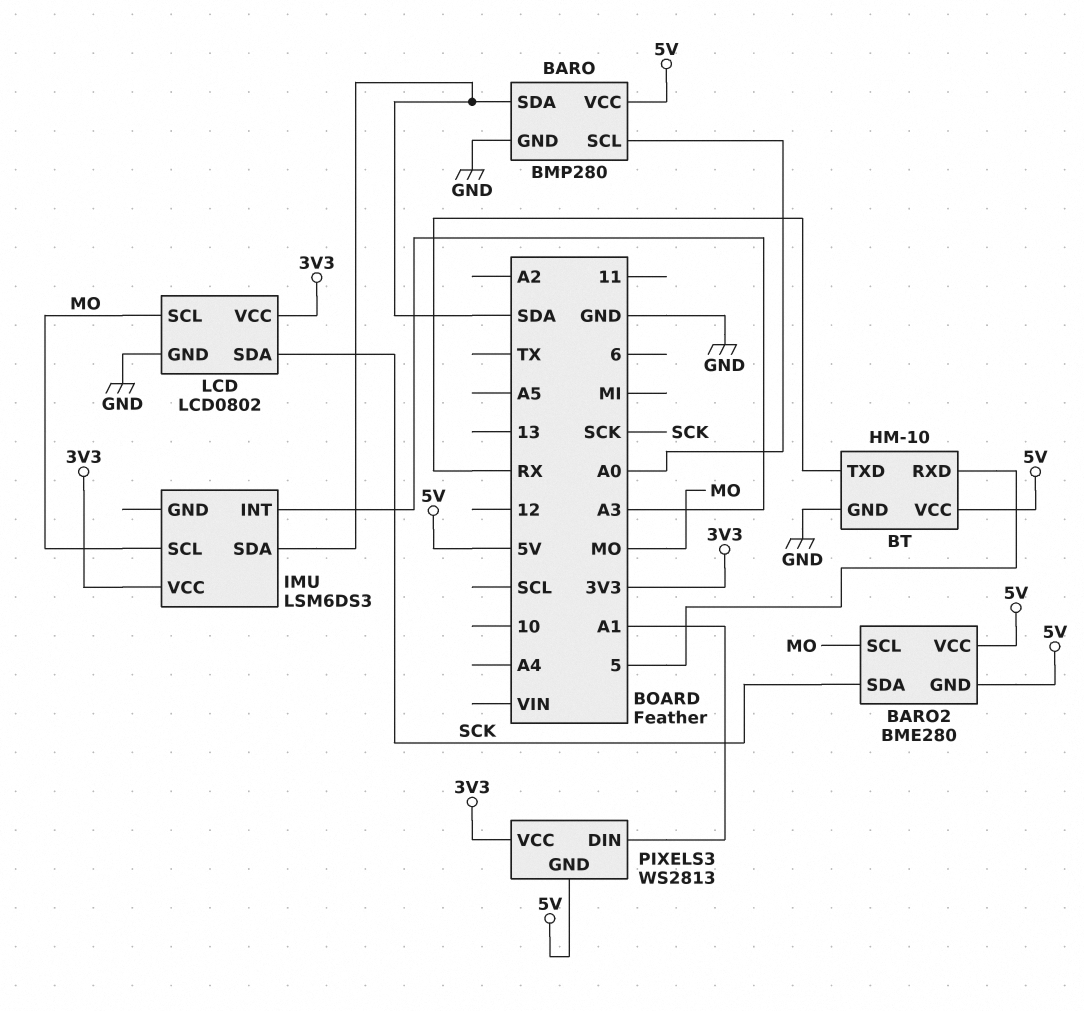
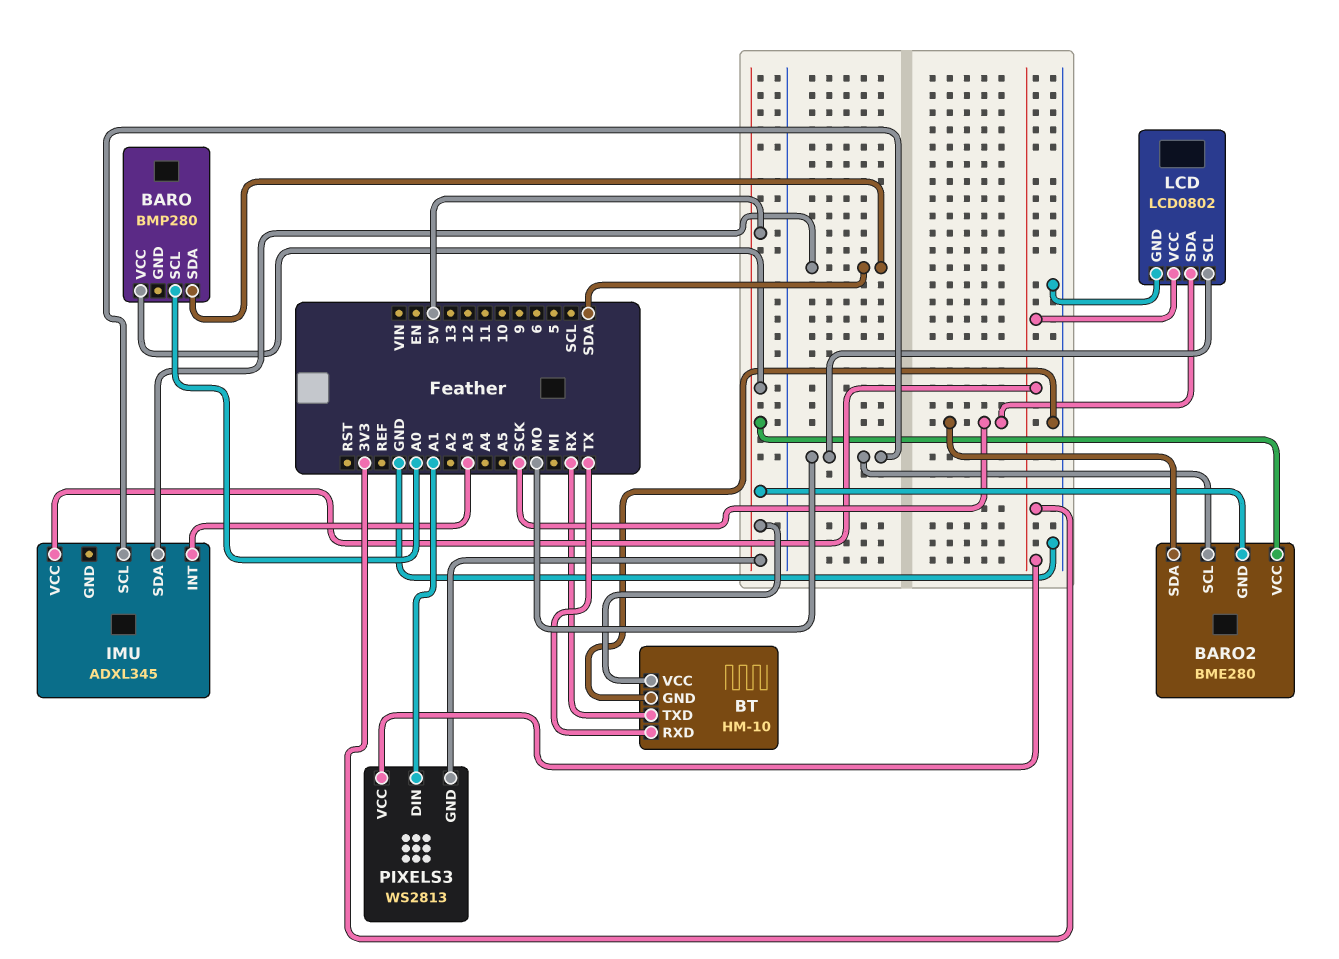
BARO pin GND: GND -> none
BT pin RXD: 5 -> TX
IMU: LSM6DS3 -> ADXL345

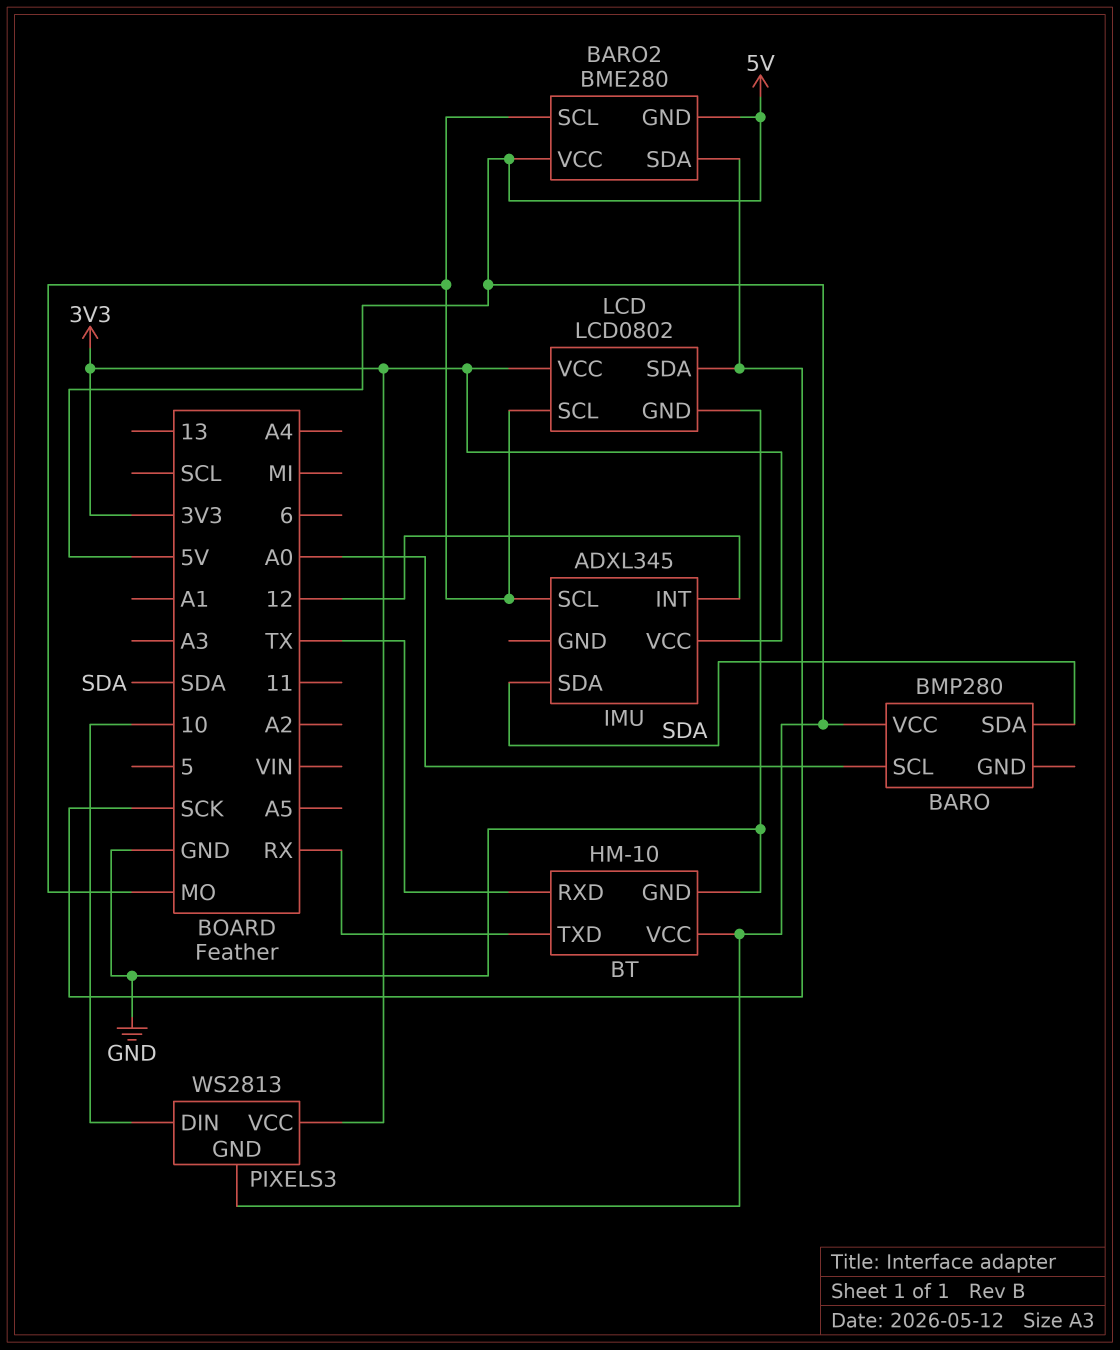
IMU pin INT: A3 -> 12
PIXELS3 pin DIN: A1 -> 10

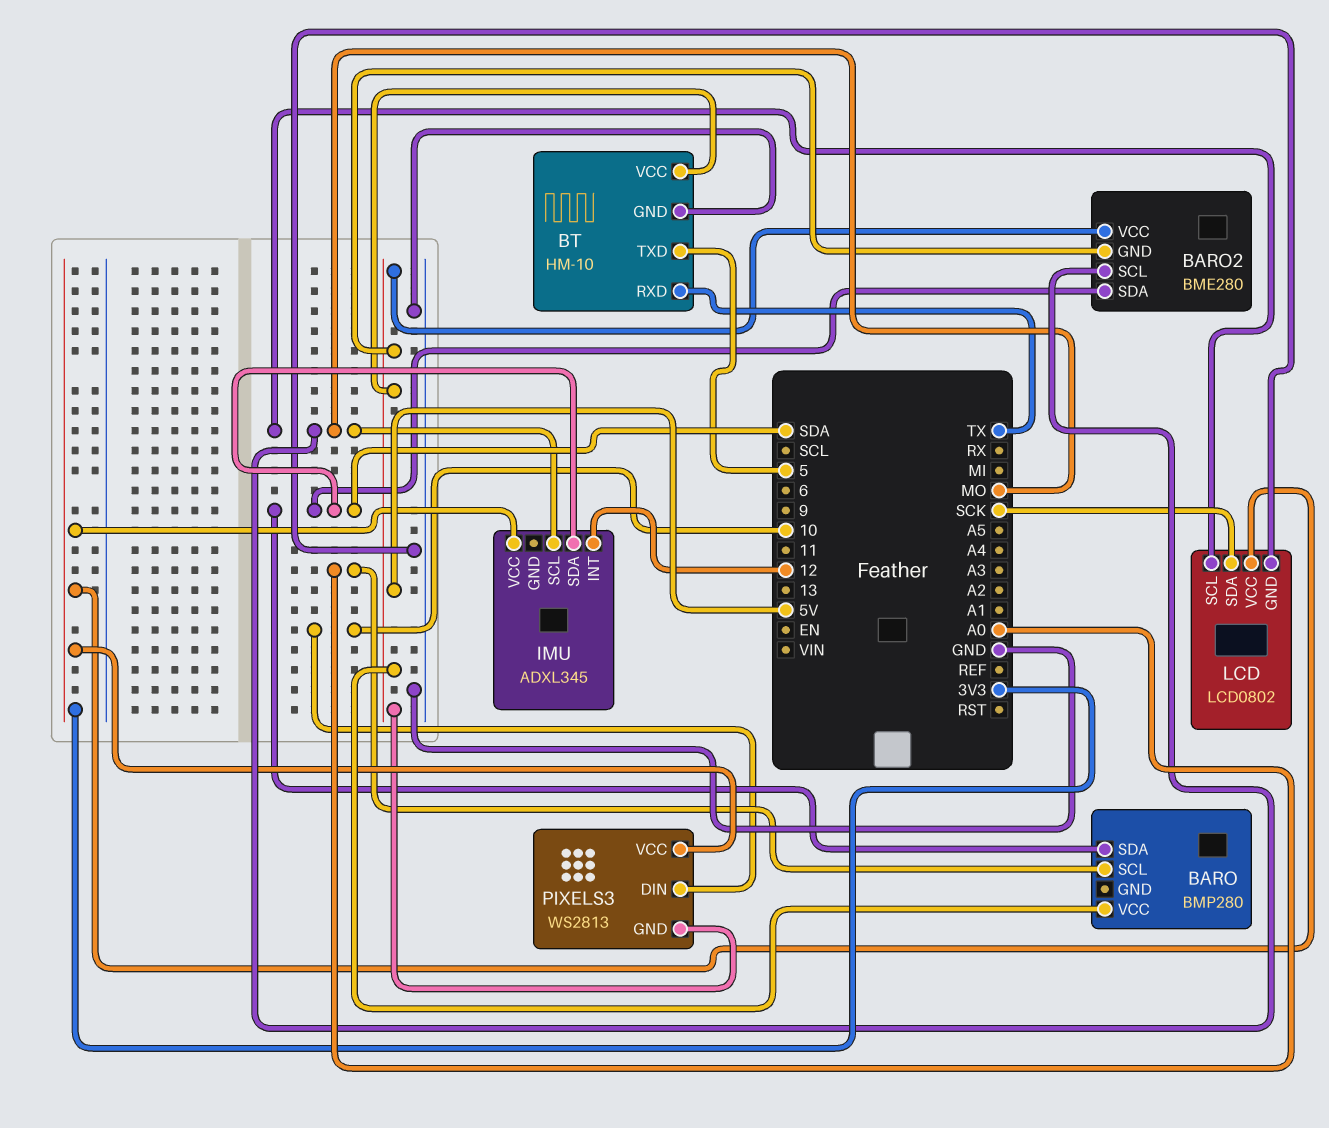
BARO2 pin SDA: SCK -> SDA
BT pin TXD: RX -> 5

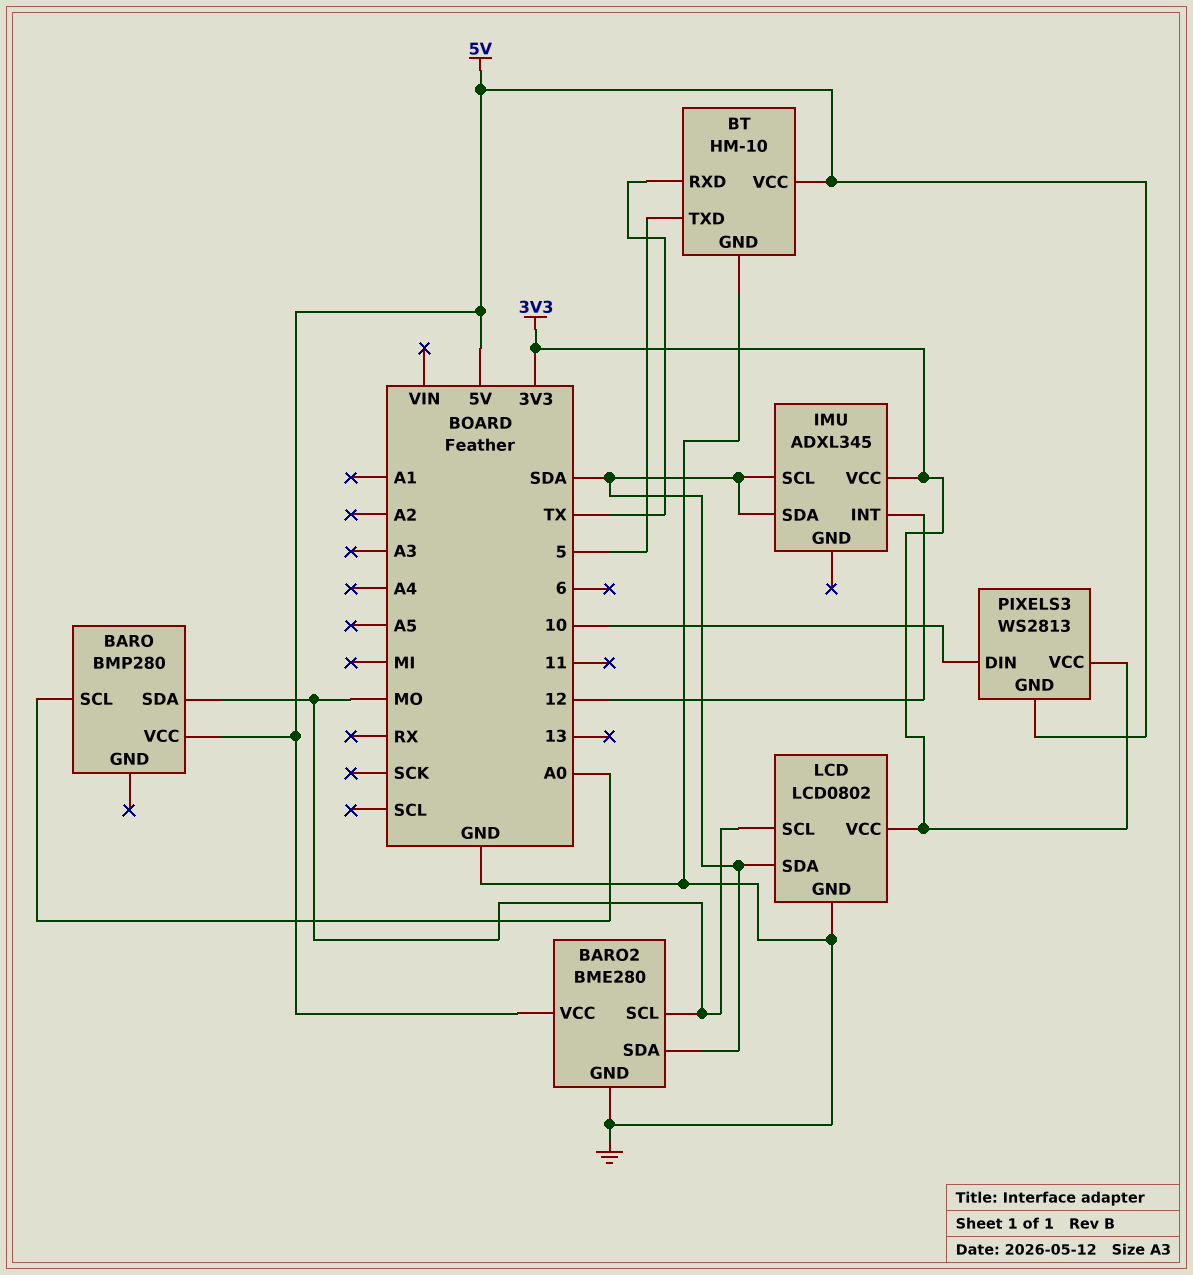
BARO pin SDA: SDA -> MO
BARO2 pin GND: 5V -> GND
IMU pin SCL: MO -> SDA
LCD pin SDA: SCK -> SDA

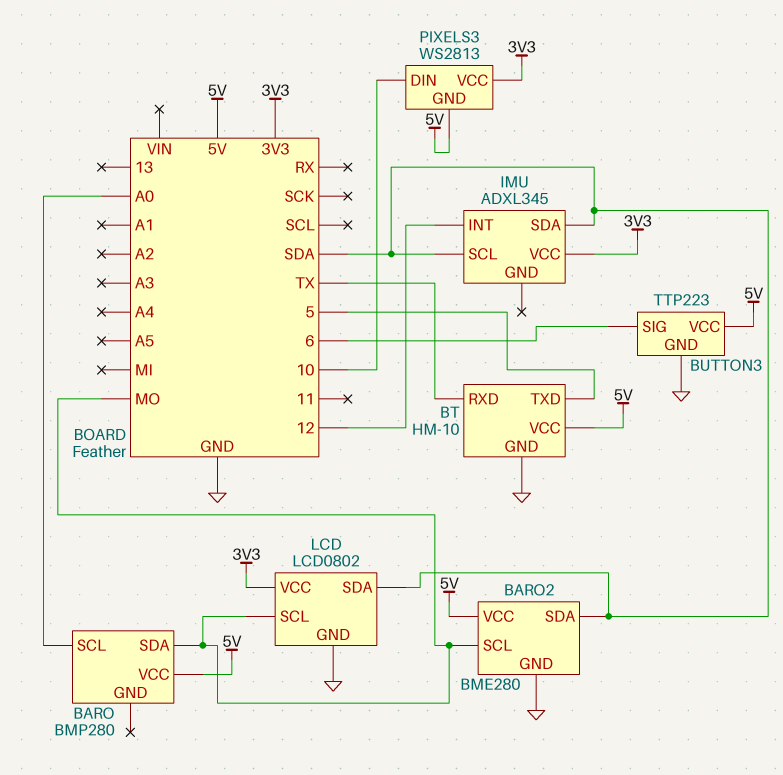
BUTTON3: none -> TTP223
BUTTON3 pin GND: none -> GND
BUTTON3 pin SIG: none -> 6
BUTTON3 pin VCC: none -> 5V

